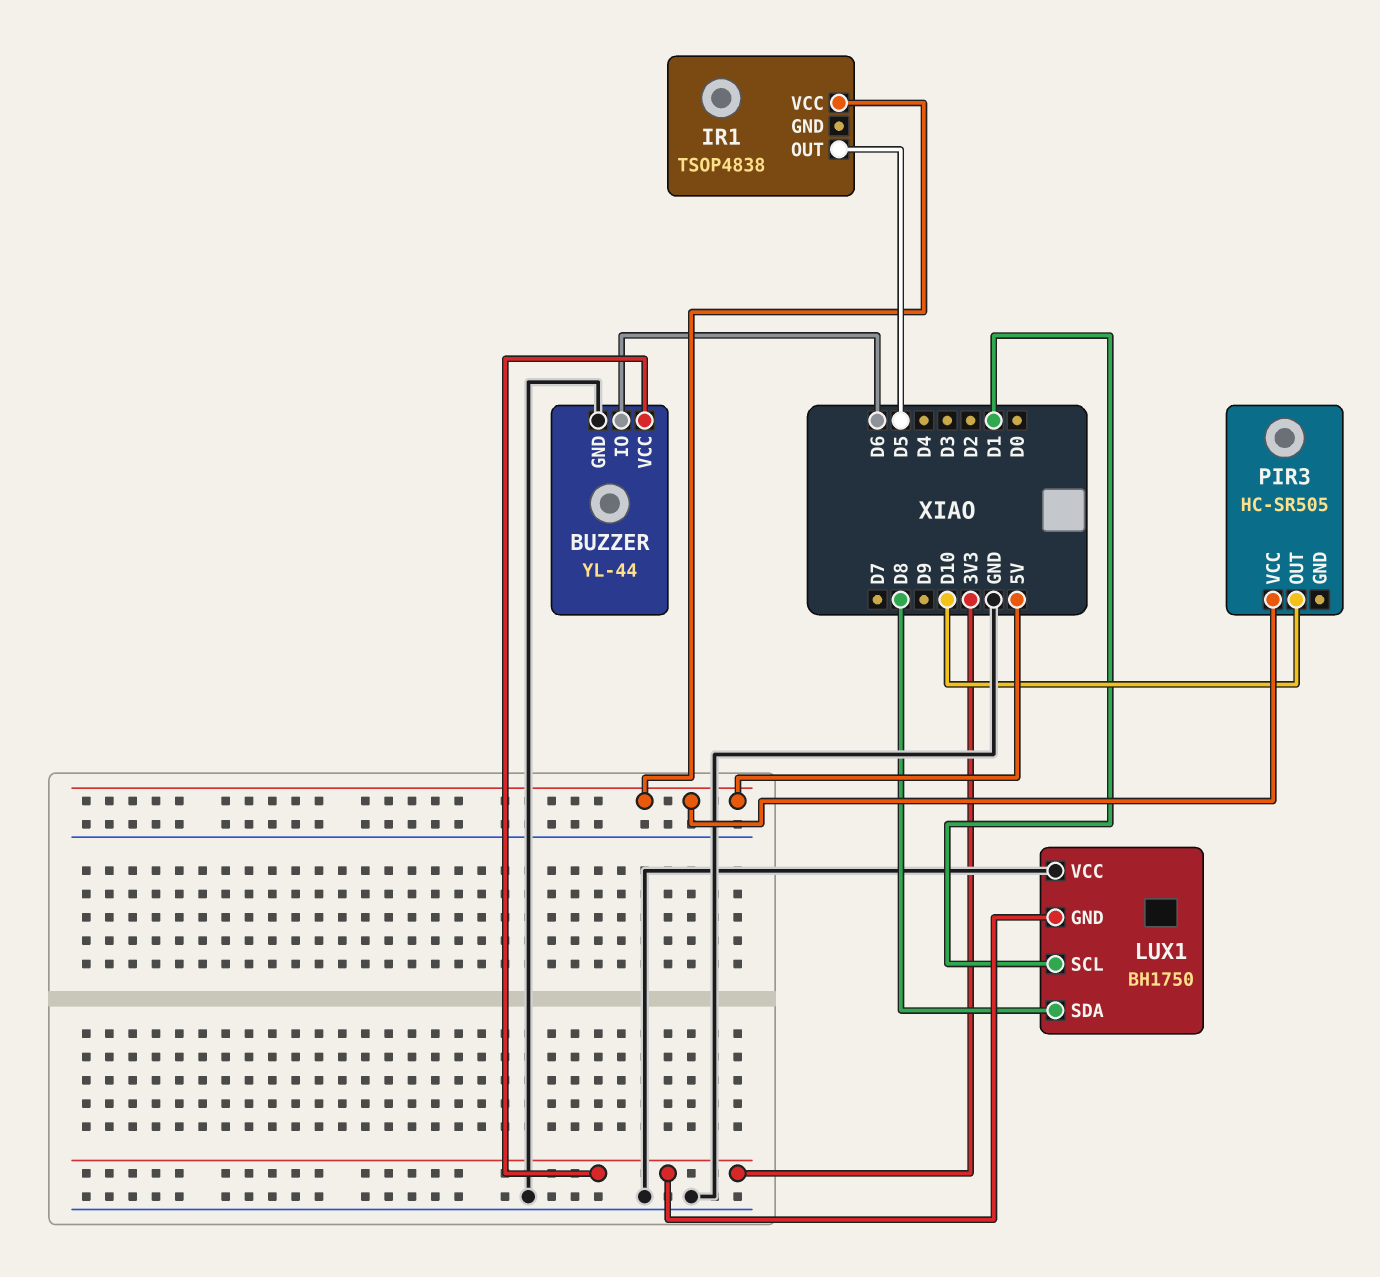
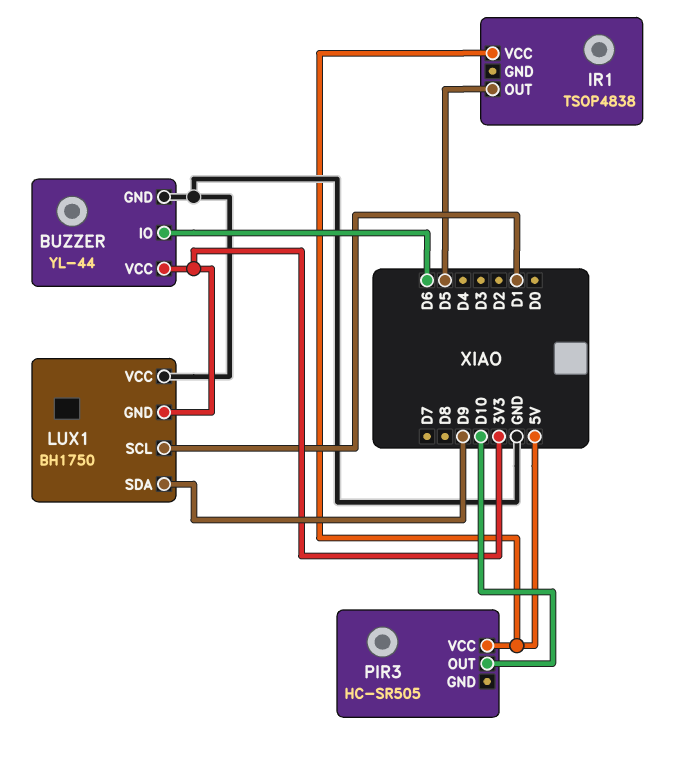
LUX1 pin SDA: D8 -> D9

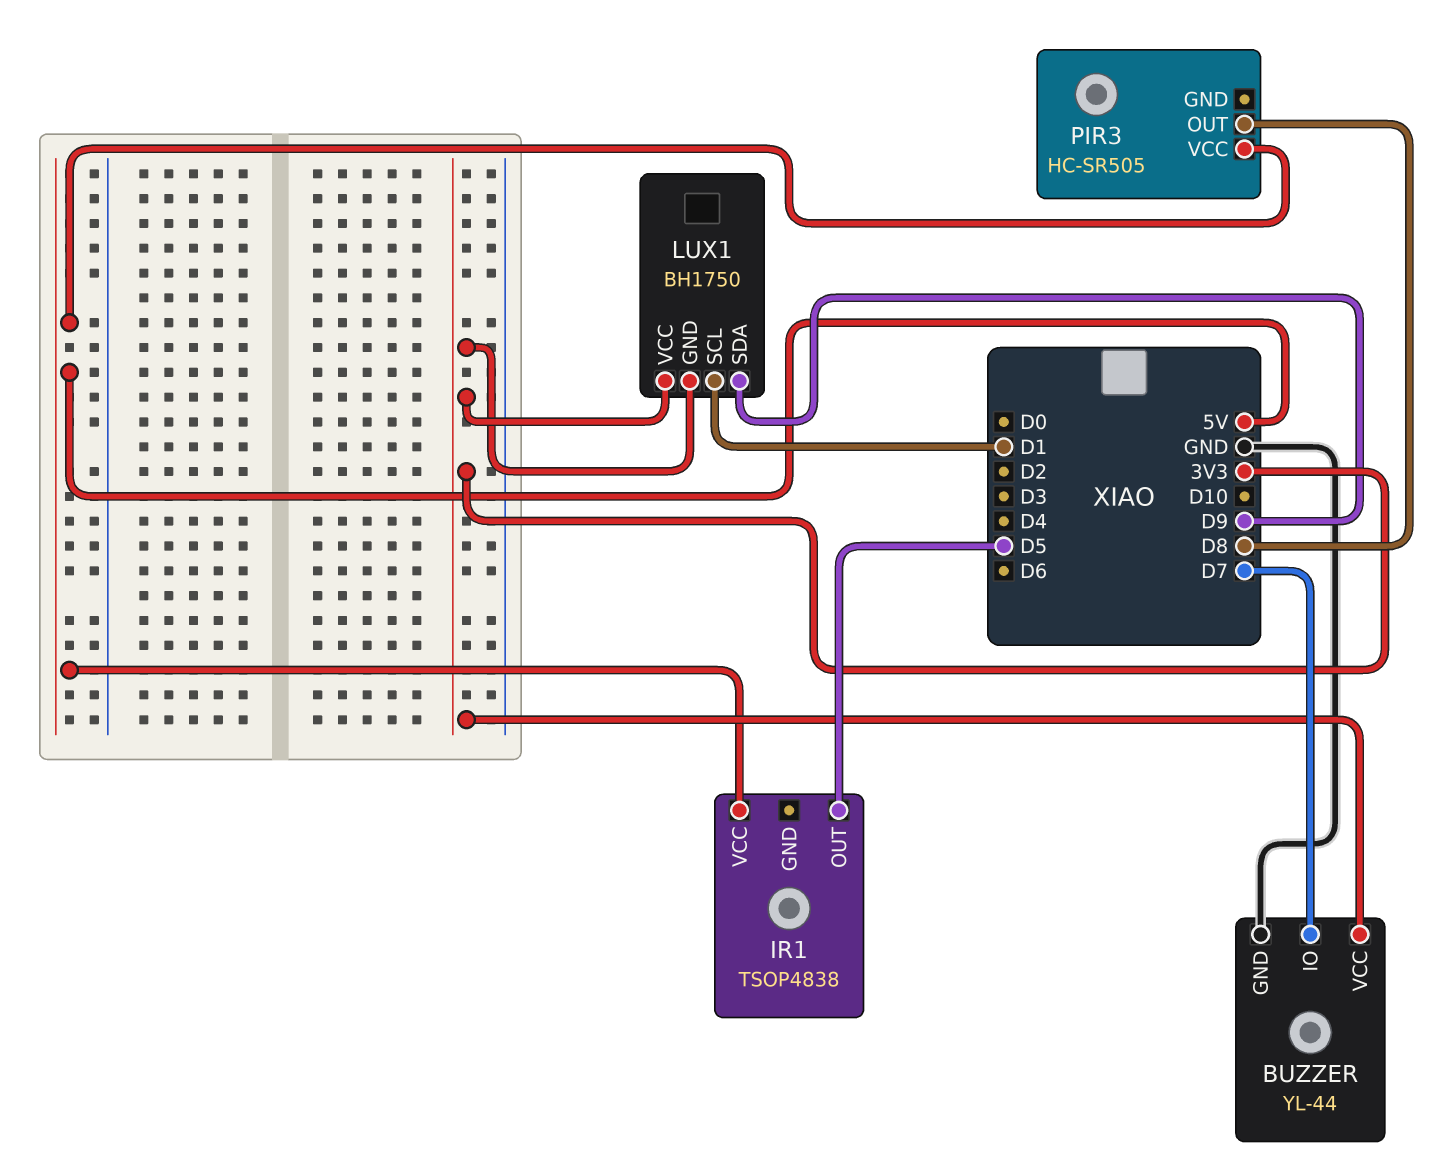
BUZZER pin IO: D6 -> D7
LUX1 pin VCC: GND -> 3V3
PIR3 pin OUT: D10 -> D8

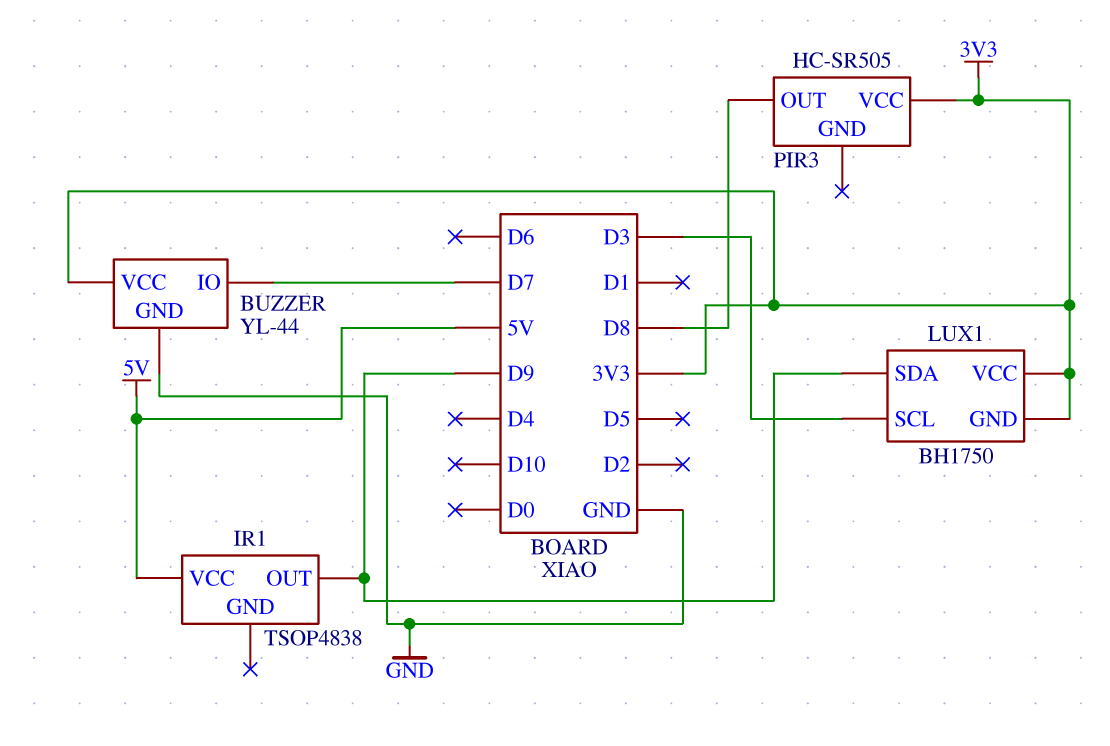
IR1 pin OUT: D5 -> D9
LUX1 pin SCL: D1 -> D3
PIR3 pin VCC: 5V -> 3V3

